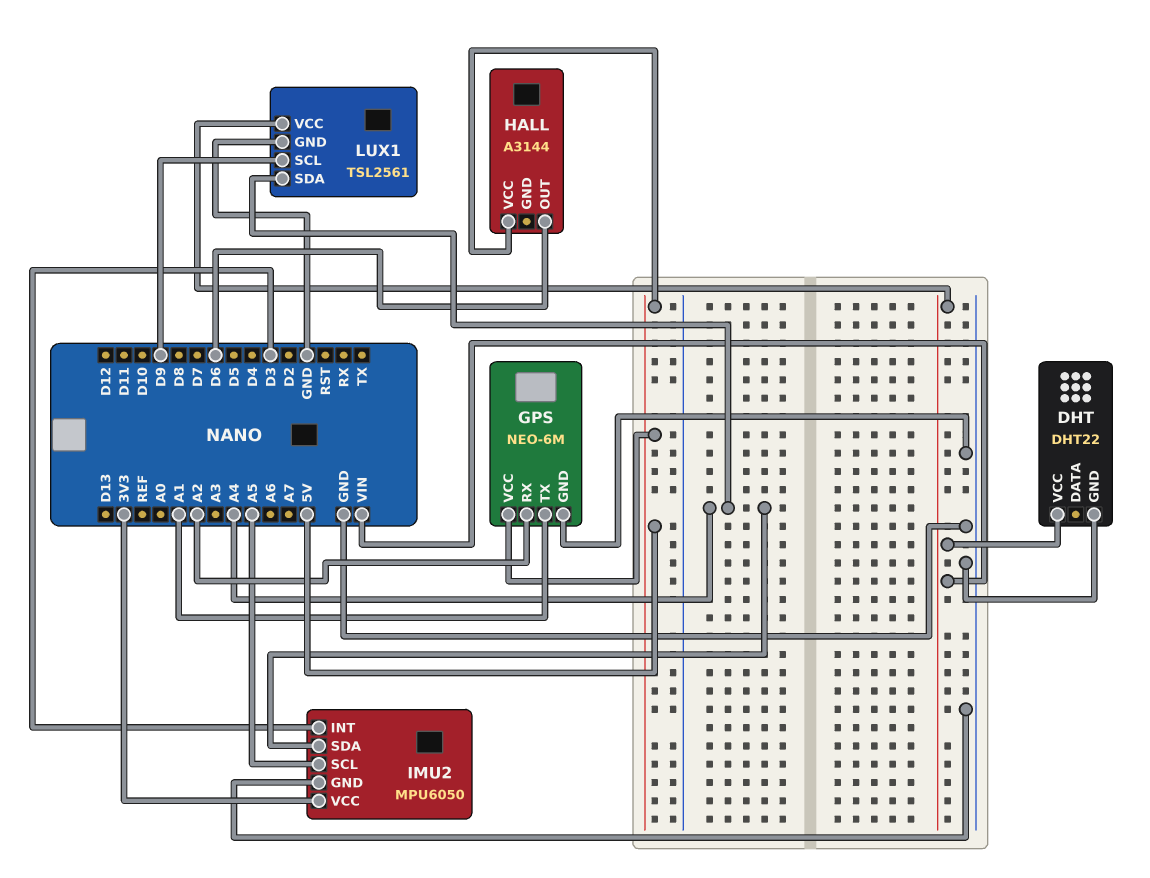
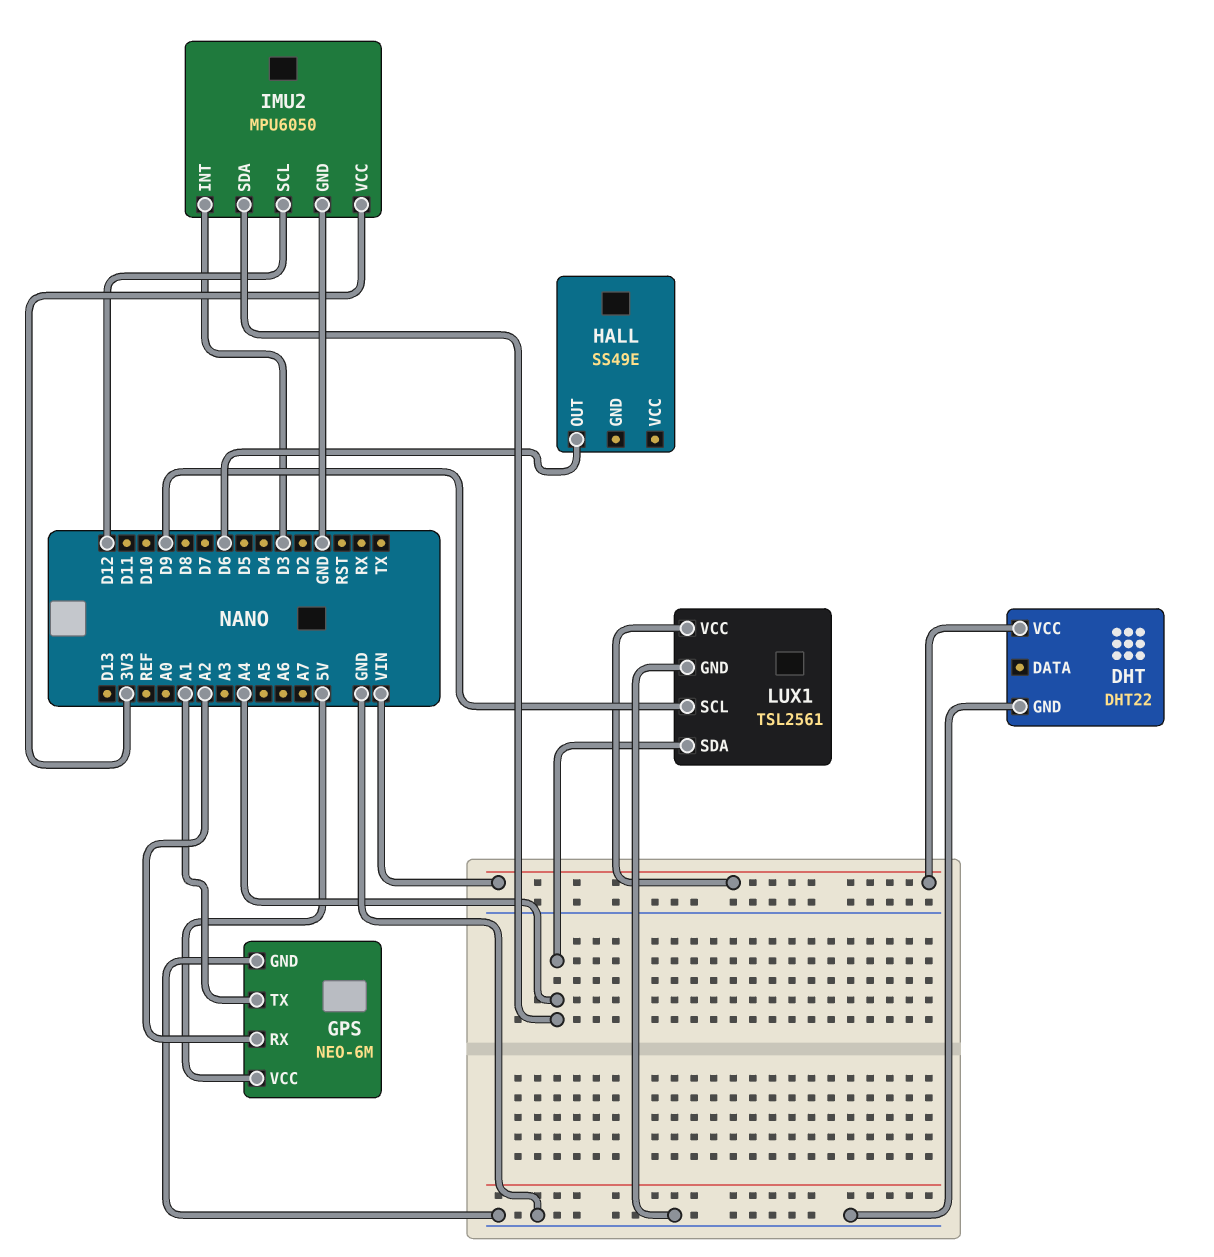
HALL: A3144 -> SS49E
HALL pin VCC: 5V -> none
IMU2 pin SCL: A5 -> D12

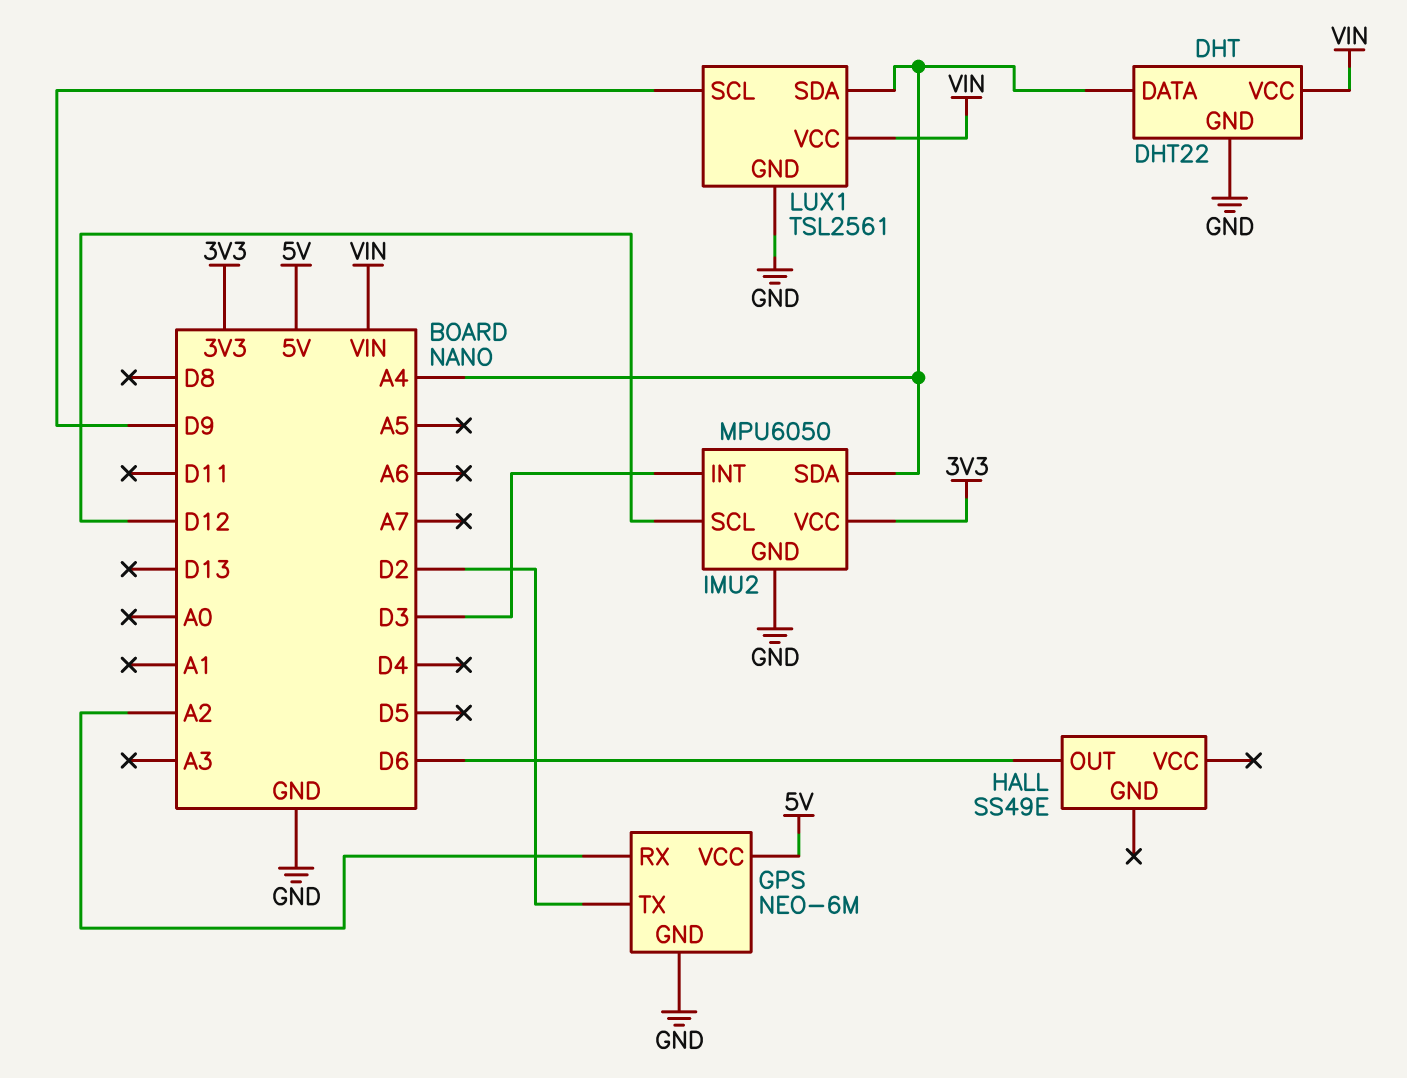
DHT pin DATA: none -> A4
GPS pin TX: A1 -> D2

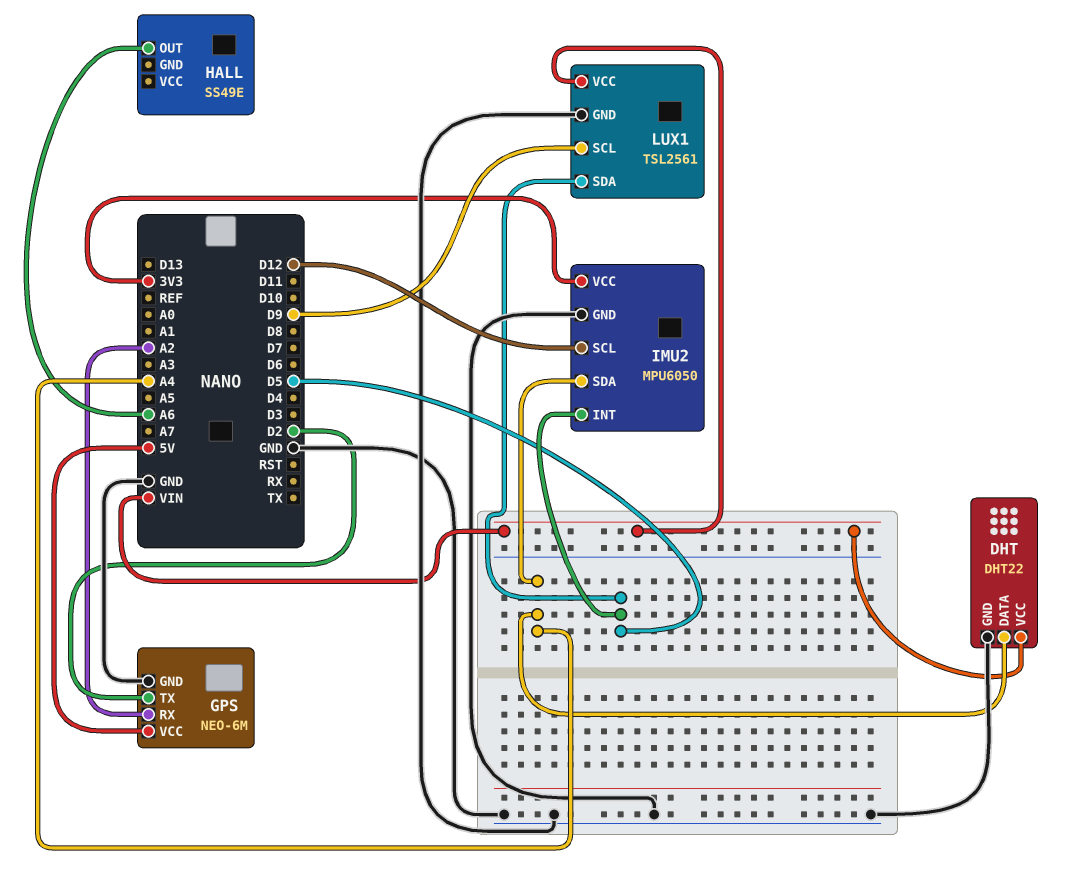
HALL pin OUT: D6 -> A6
IMU2 pin INT: D3 -> D5
LUX1 pin SDA: A4 -> D5

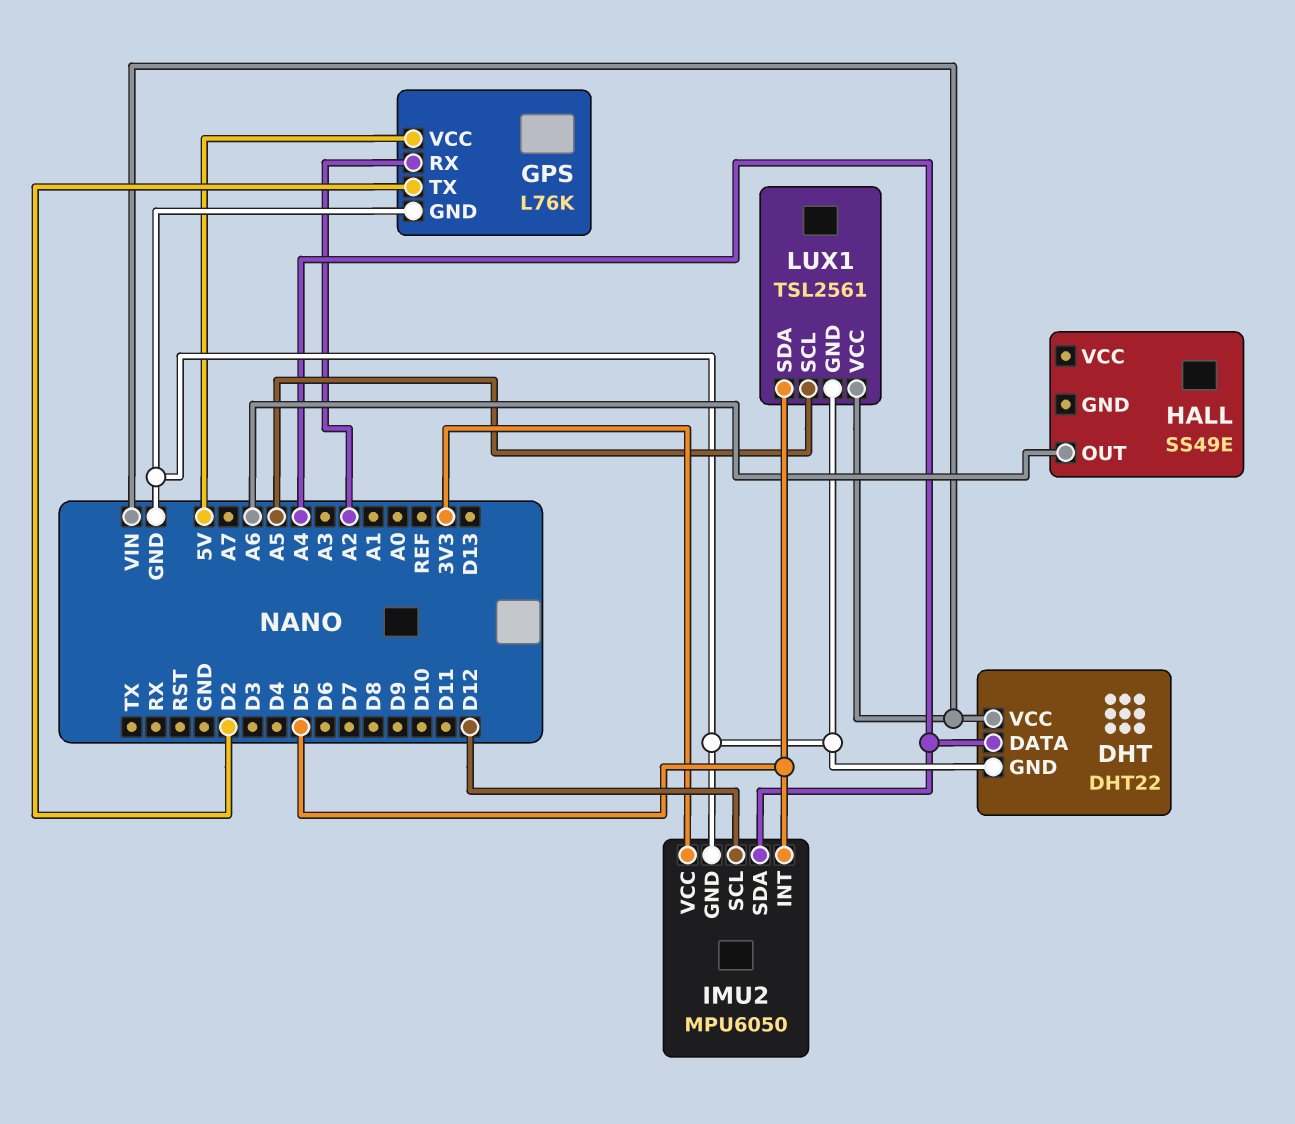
GPS: NEO-6M -> L76K
LUX1 pin SCL: D9 -> A5

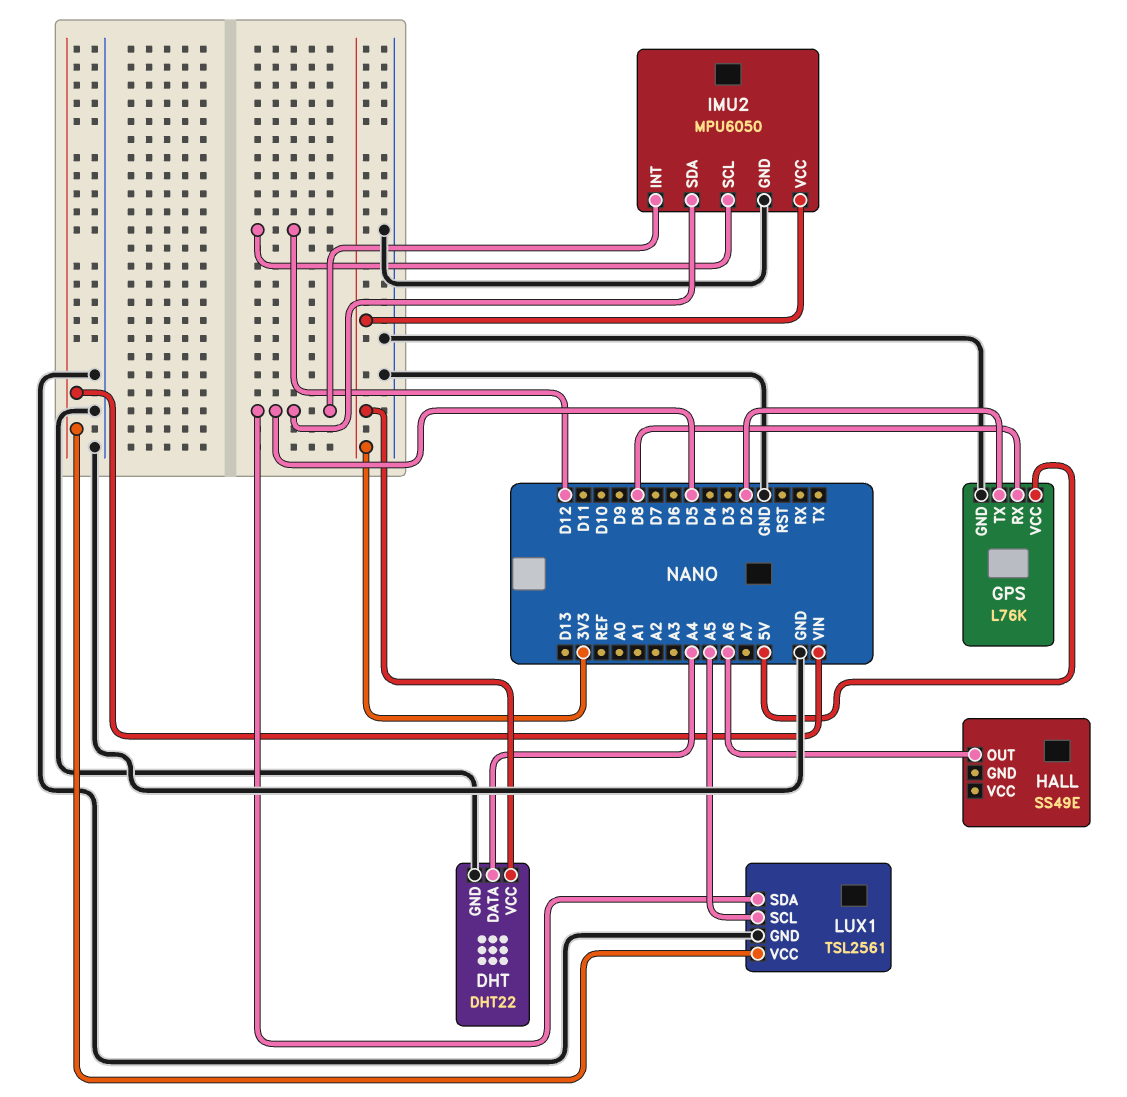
DHT pin VCC: VIN -> 3V3
GPS pin RX: A2 -> D8
IMU2 pin SDA: A4 -> D5

